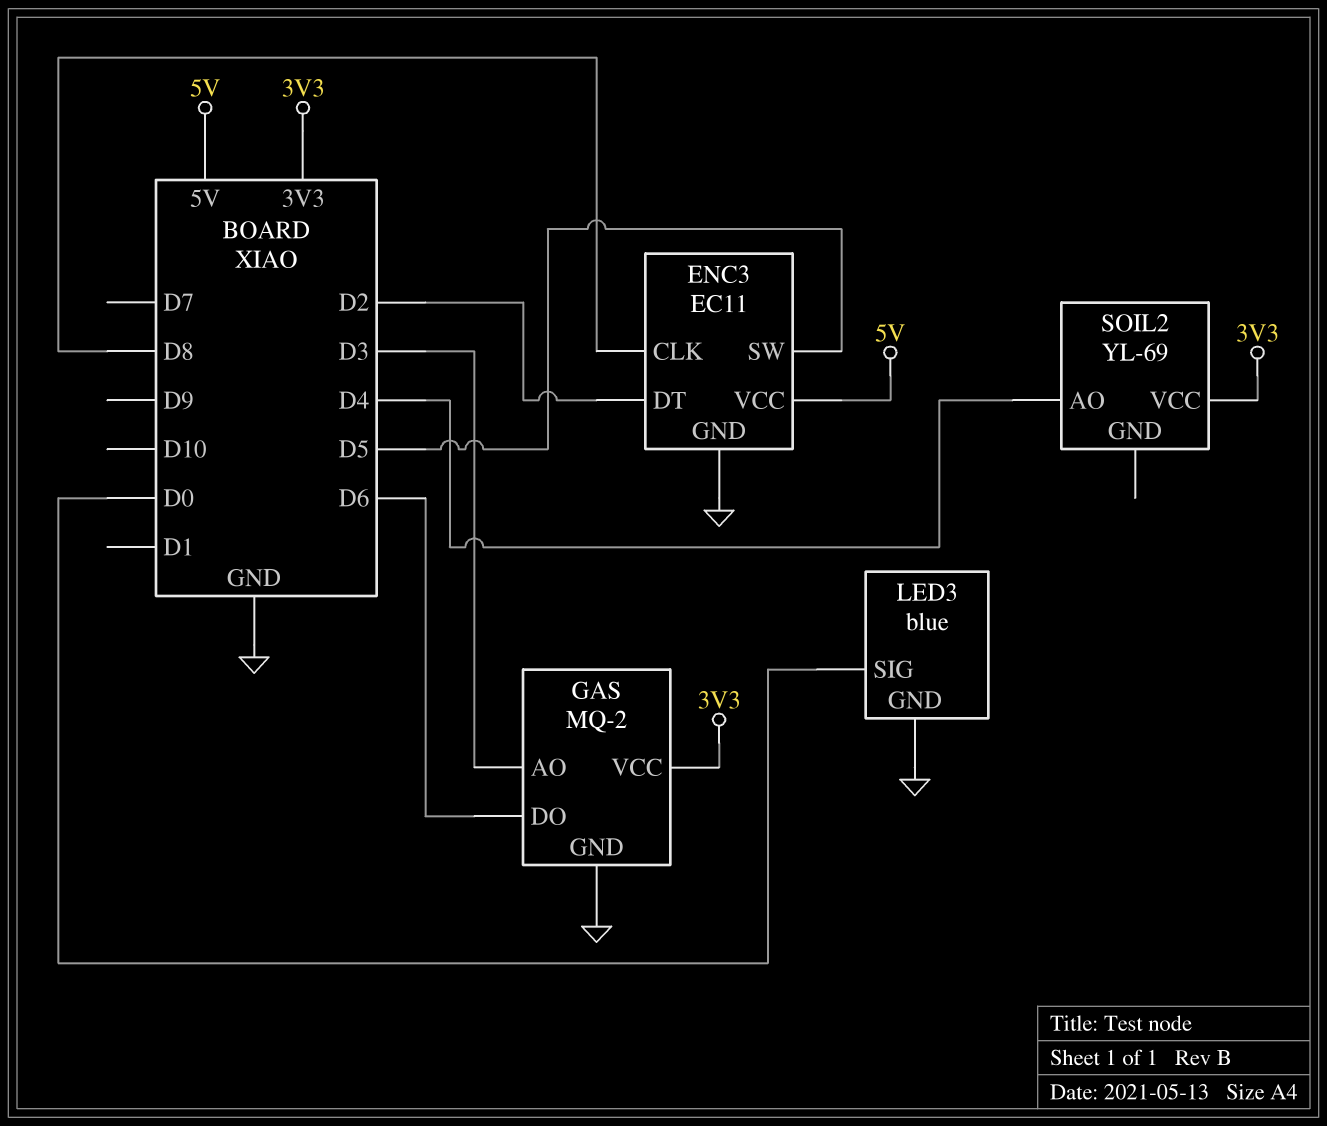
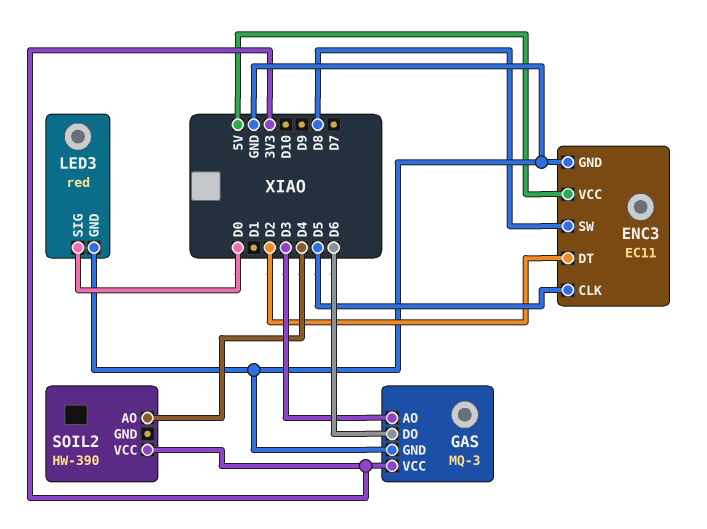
ENC3 pin CLK: D8 -> D5
ENC3 pin SW: D5 -> D8
GAS: MQ-2 -> MQ-3
LED3: blue -> red
SOIL2: YL-69 -> HW-390

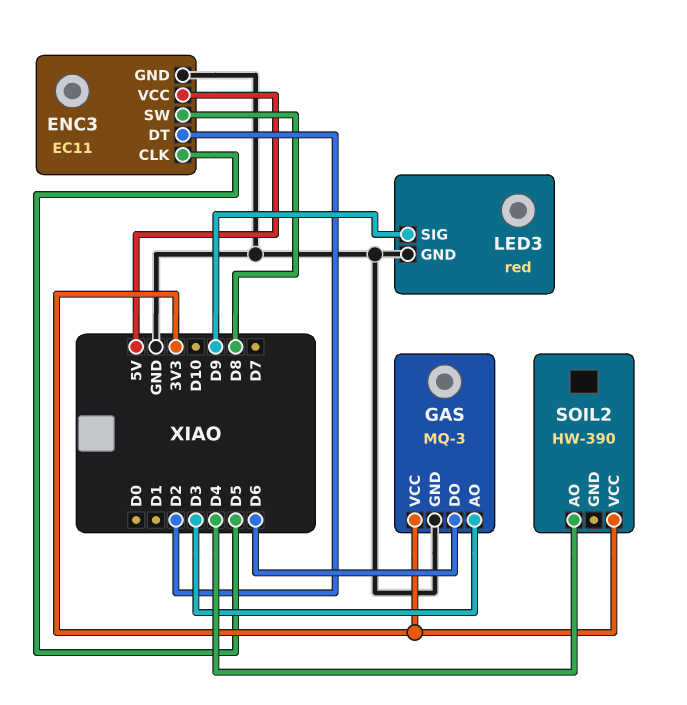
LED3 pin SIG: D0 -> D9

